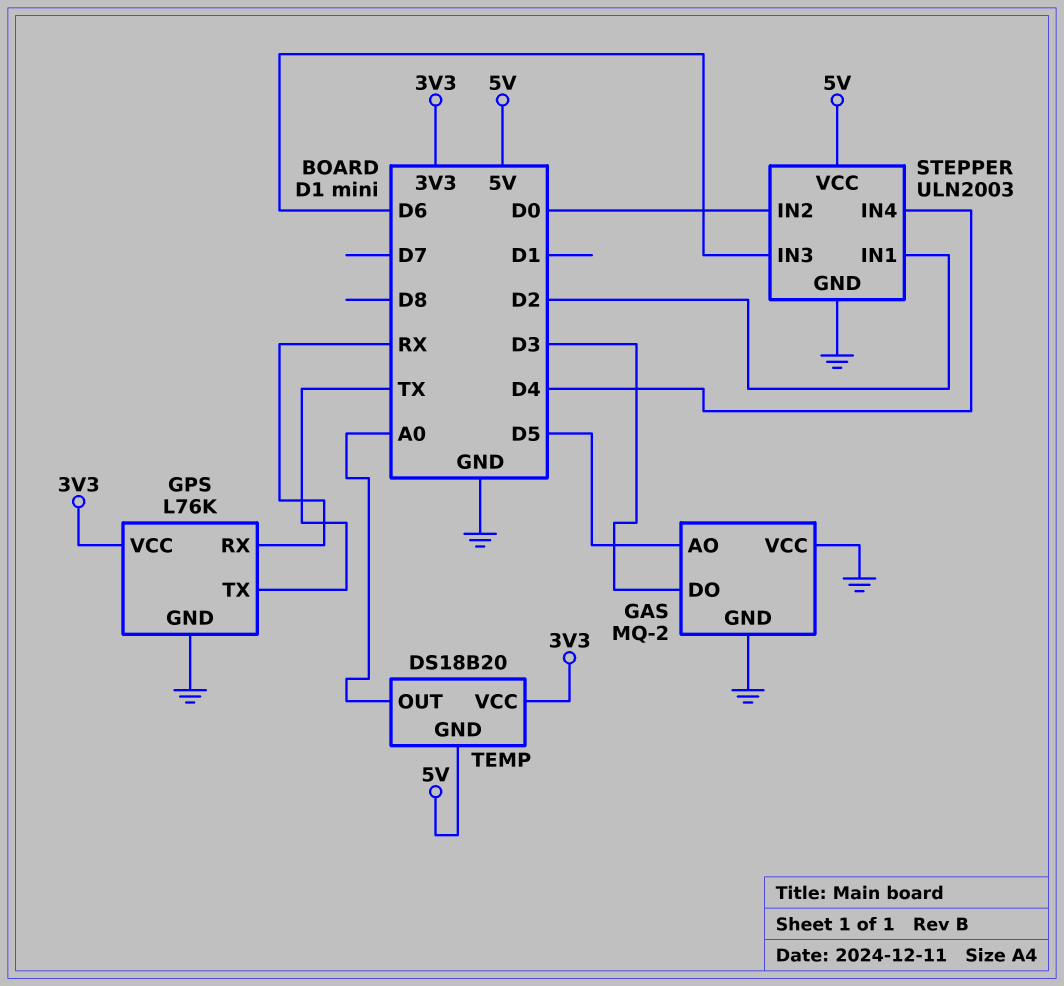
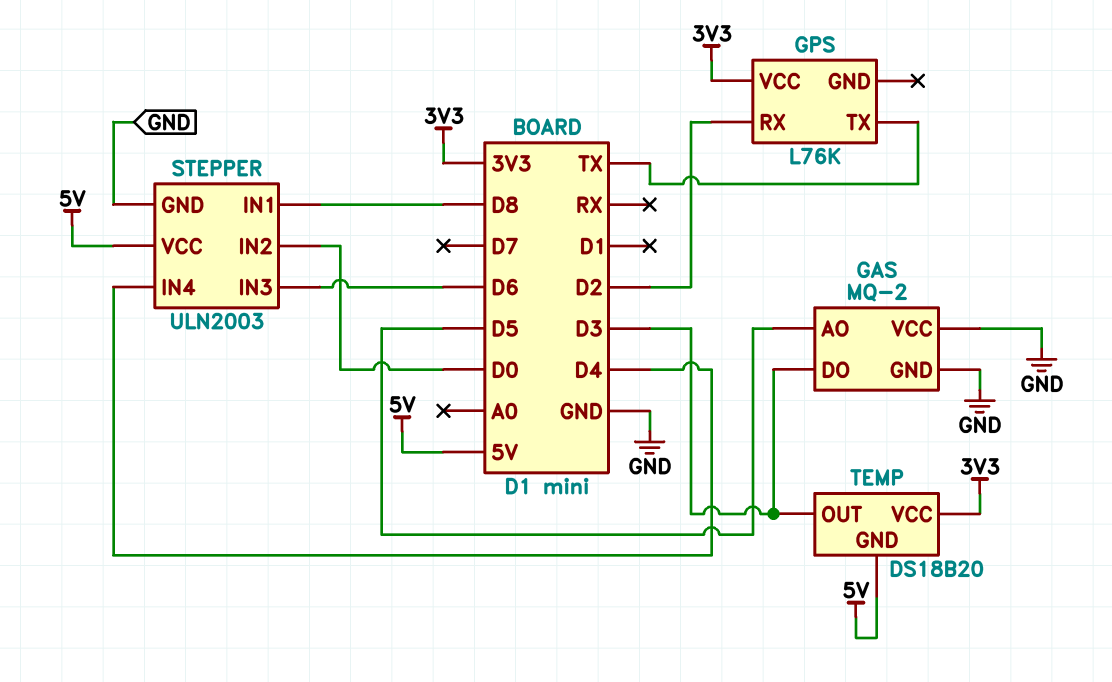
GPS pin GND: GND -> none
GPS pin RX: RX -> D2
STEPPER pin IN1: D2 -> D8
TEMP pin OUT: A0 -> D3

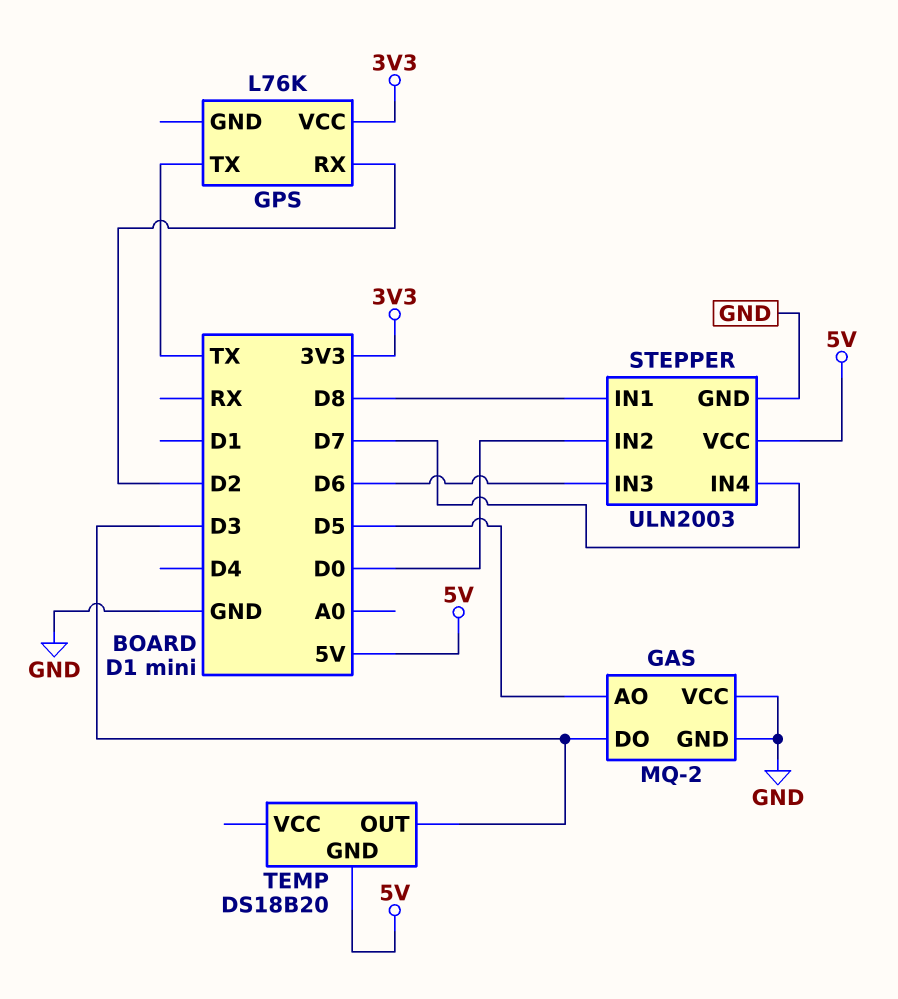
STEPPER pin IN4: D4 -> D7
TEMP pin VCC: 3V3 -> none

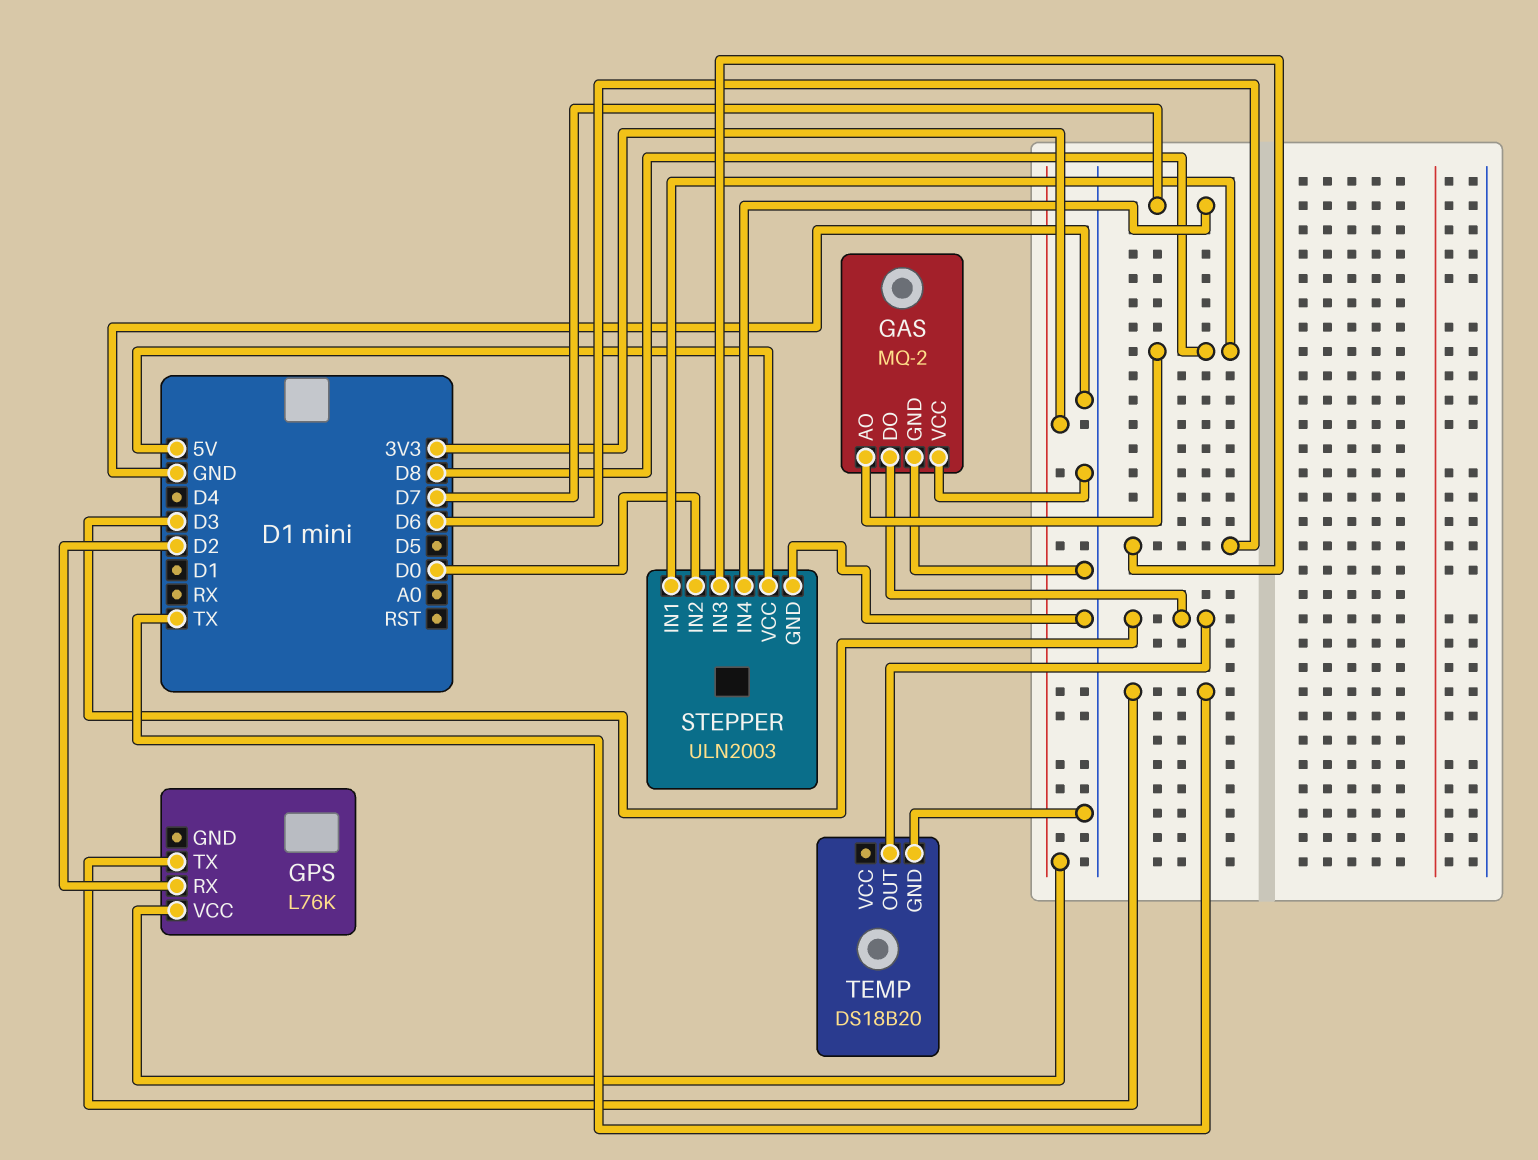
GAS pin AO: D5 -> D8
TEMP pin GND: 5V -> GND

